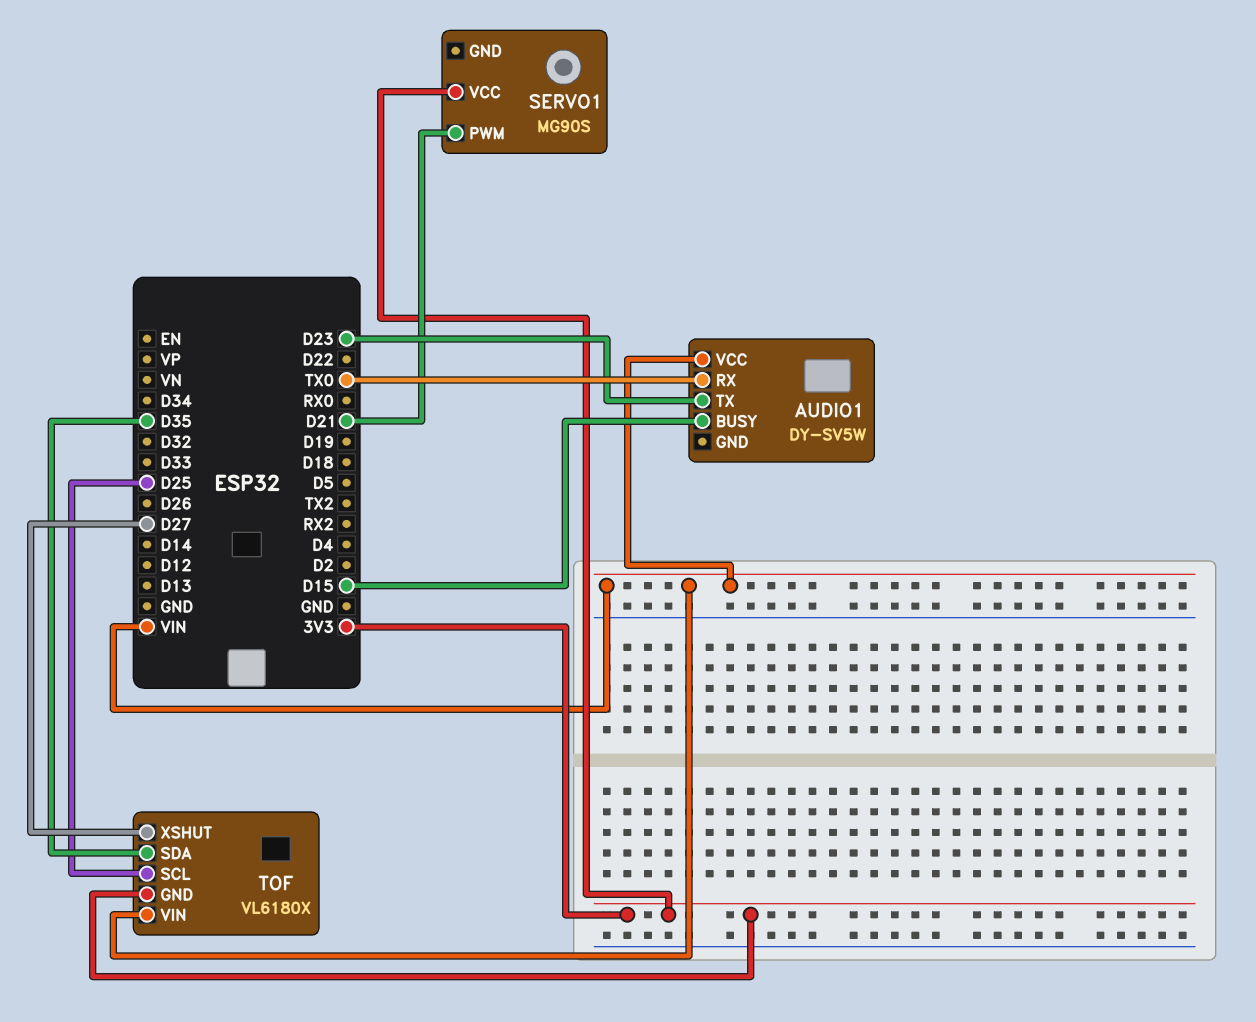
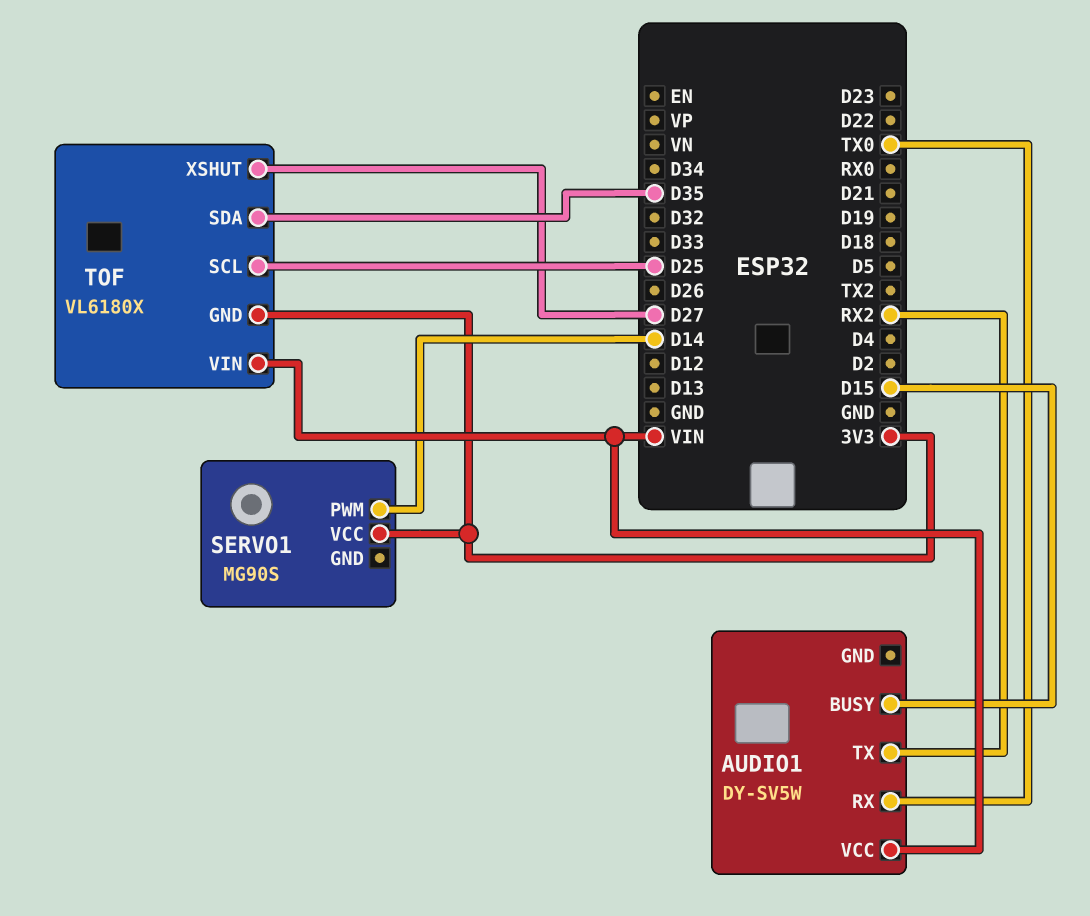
AUDIO1 pin TX: D23 -> RX2
SERVO1 pin PWM: D21 -> D14

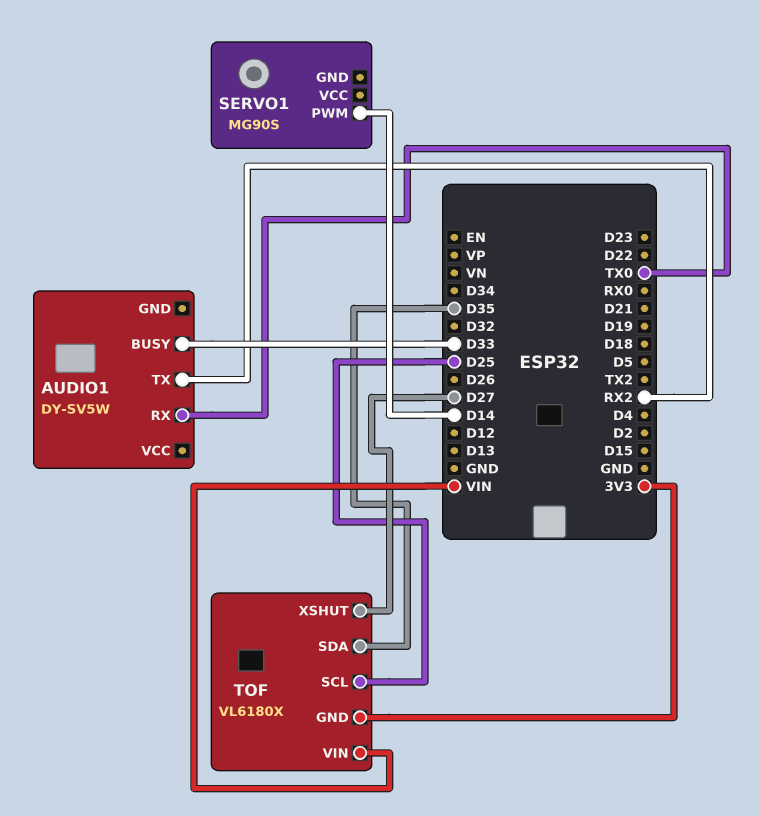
AUDIO1 pin BUSY: D15 -> D33
AUDIO1 pin VCC: VIN -> none
SERVO1 pin VCC: 3V3 -> none

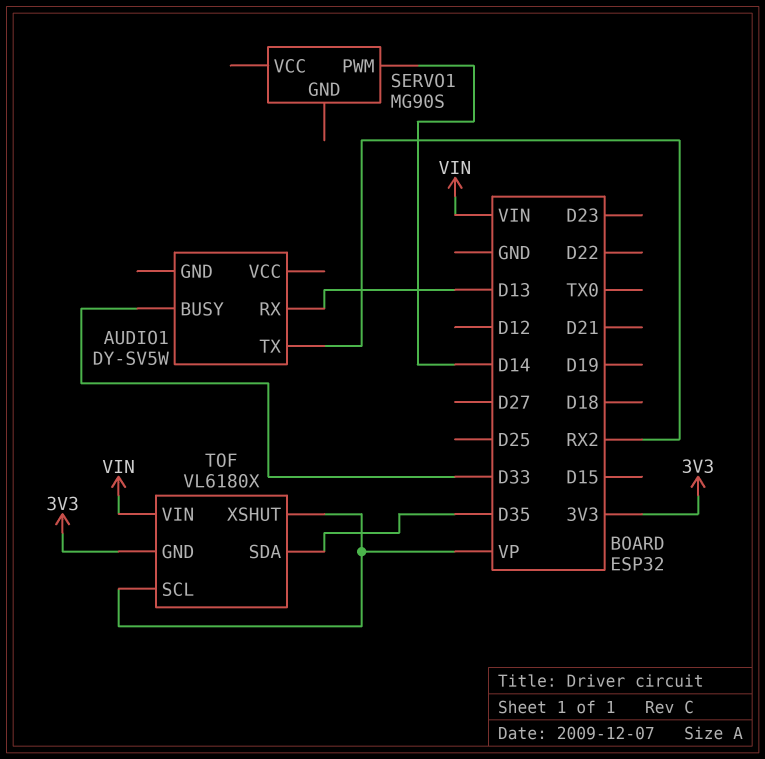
AUDIO1 pin RX: TX0 -> D13
TOF pin SCL: D25 -> VP
TOF pin XSHUT: D27 -> VP

